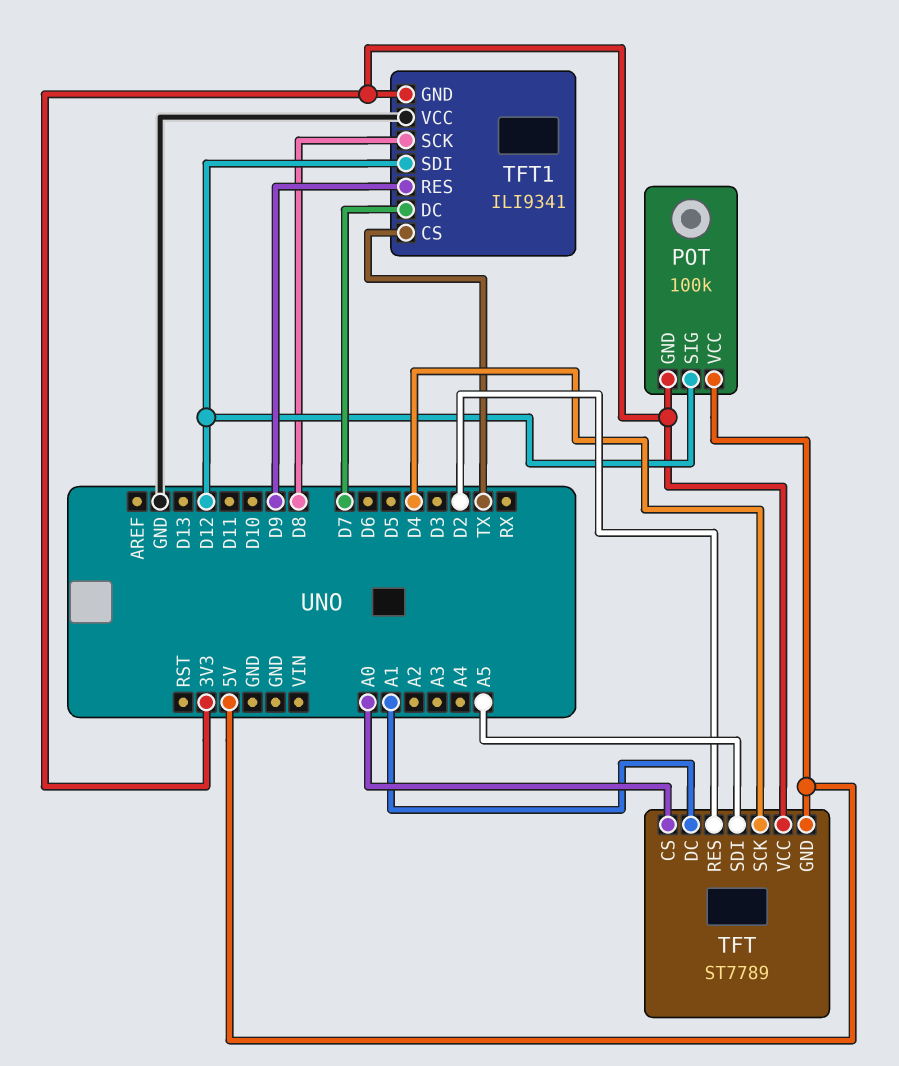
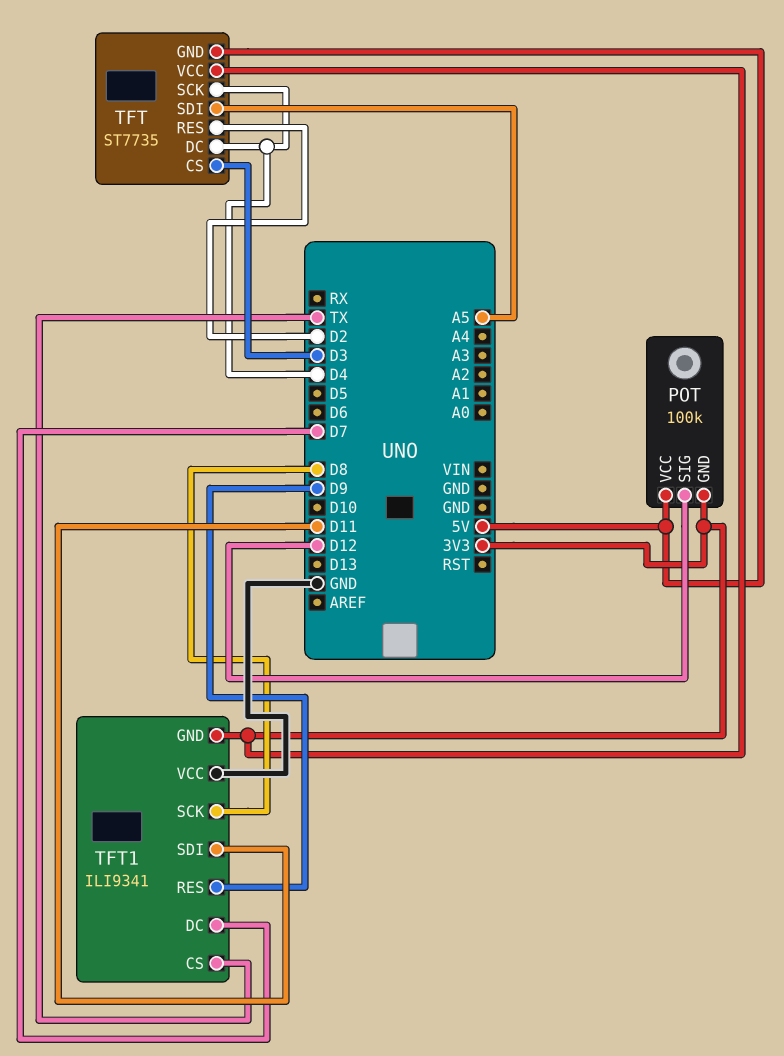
TFT: ST7789 -> ST7735
TFT pin CS: A0 -> D3
TFT pin DC: A1 -> D4
TFT1 pin SDI: D12 -> D11

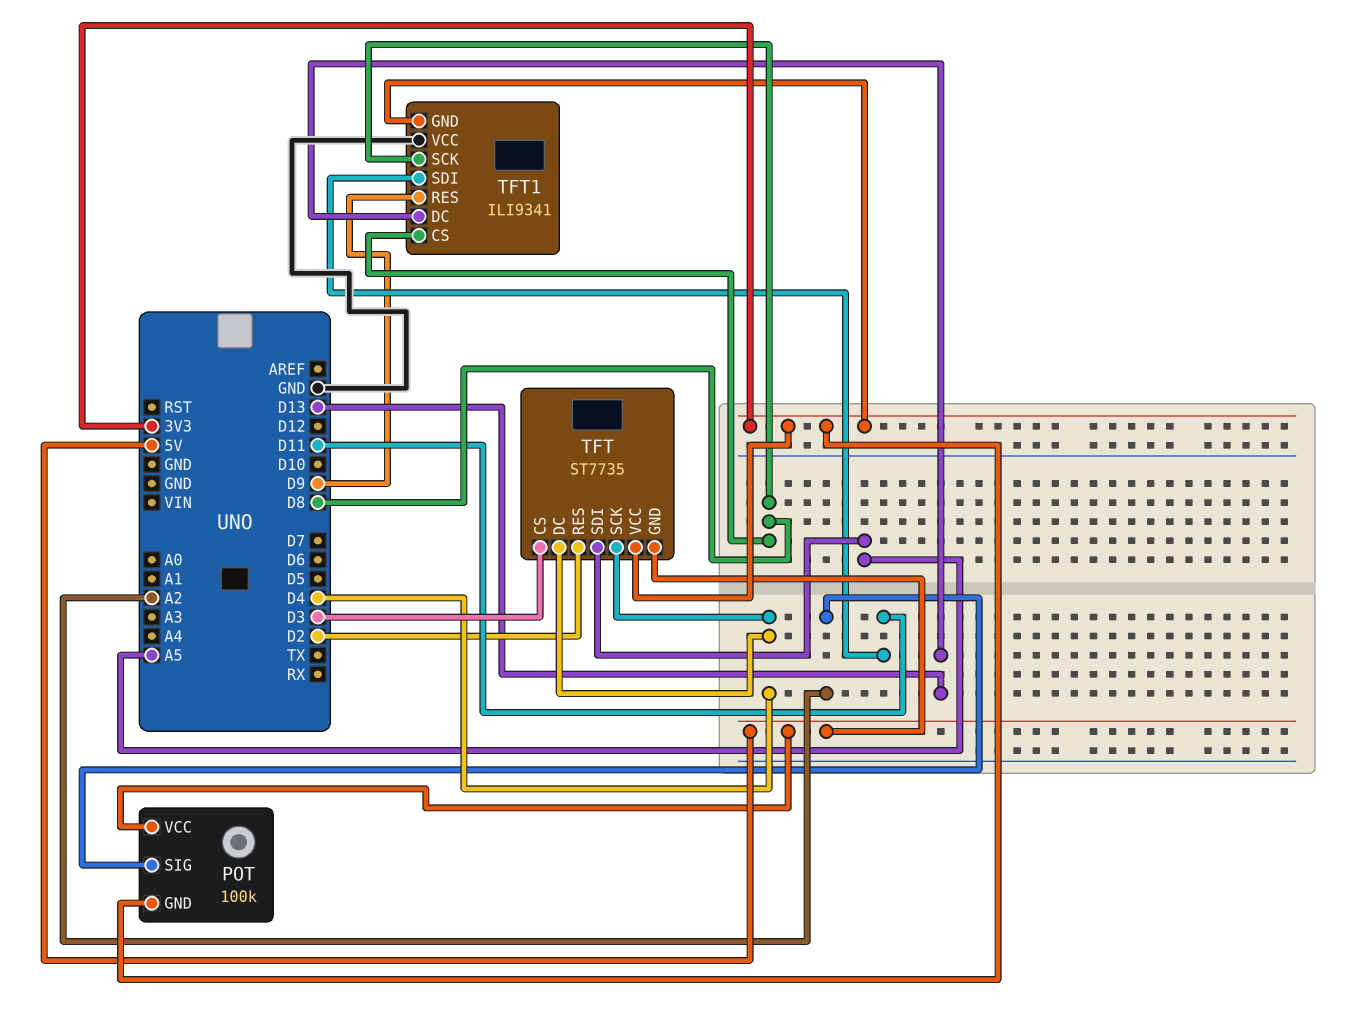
POT pin SIG: D12 -> A2
TFT1 pin CS: TX -> D8
TFT1 pin DC: D7 -> D13

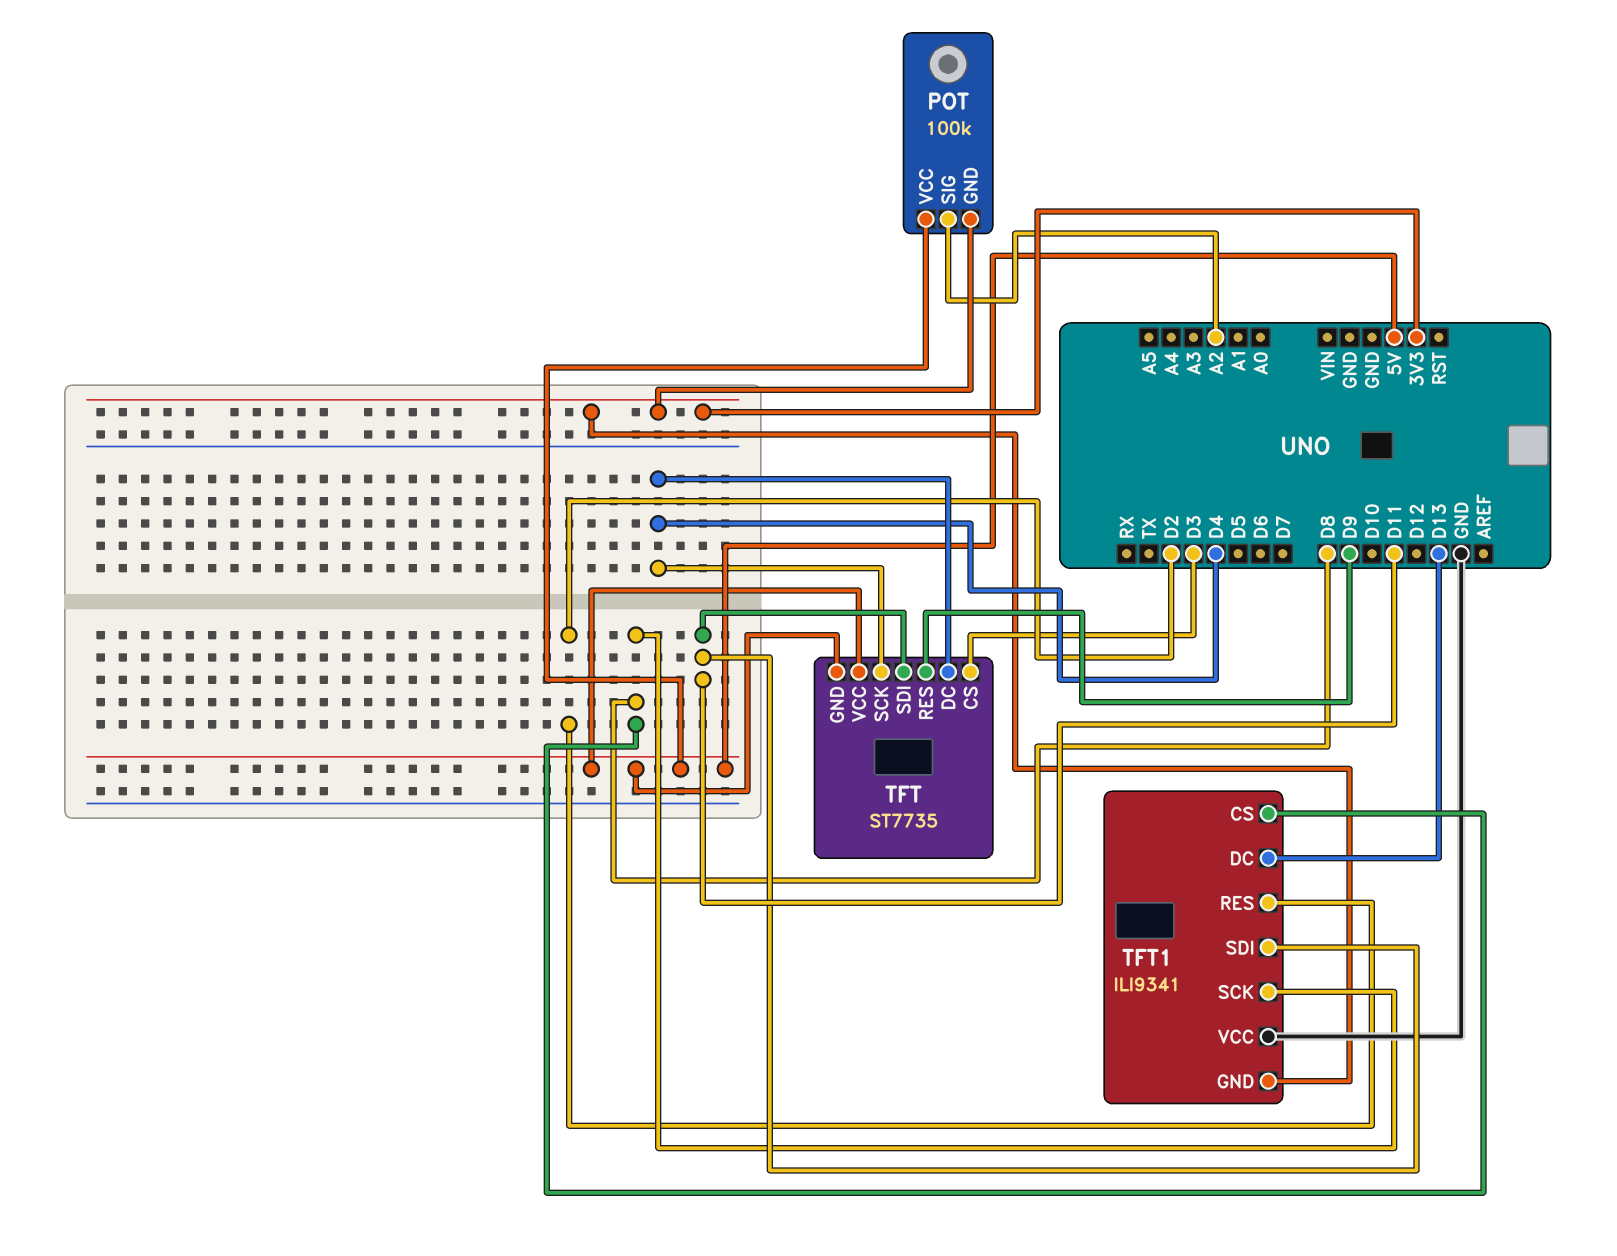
TFT pin RES: D2 -> D9
TFT pin SDI: A5 -> D11
TFT pin VCC: 3V3 -> 5V
TFT1 pin RES: D9 -> D2

